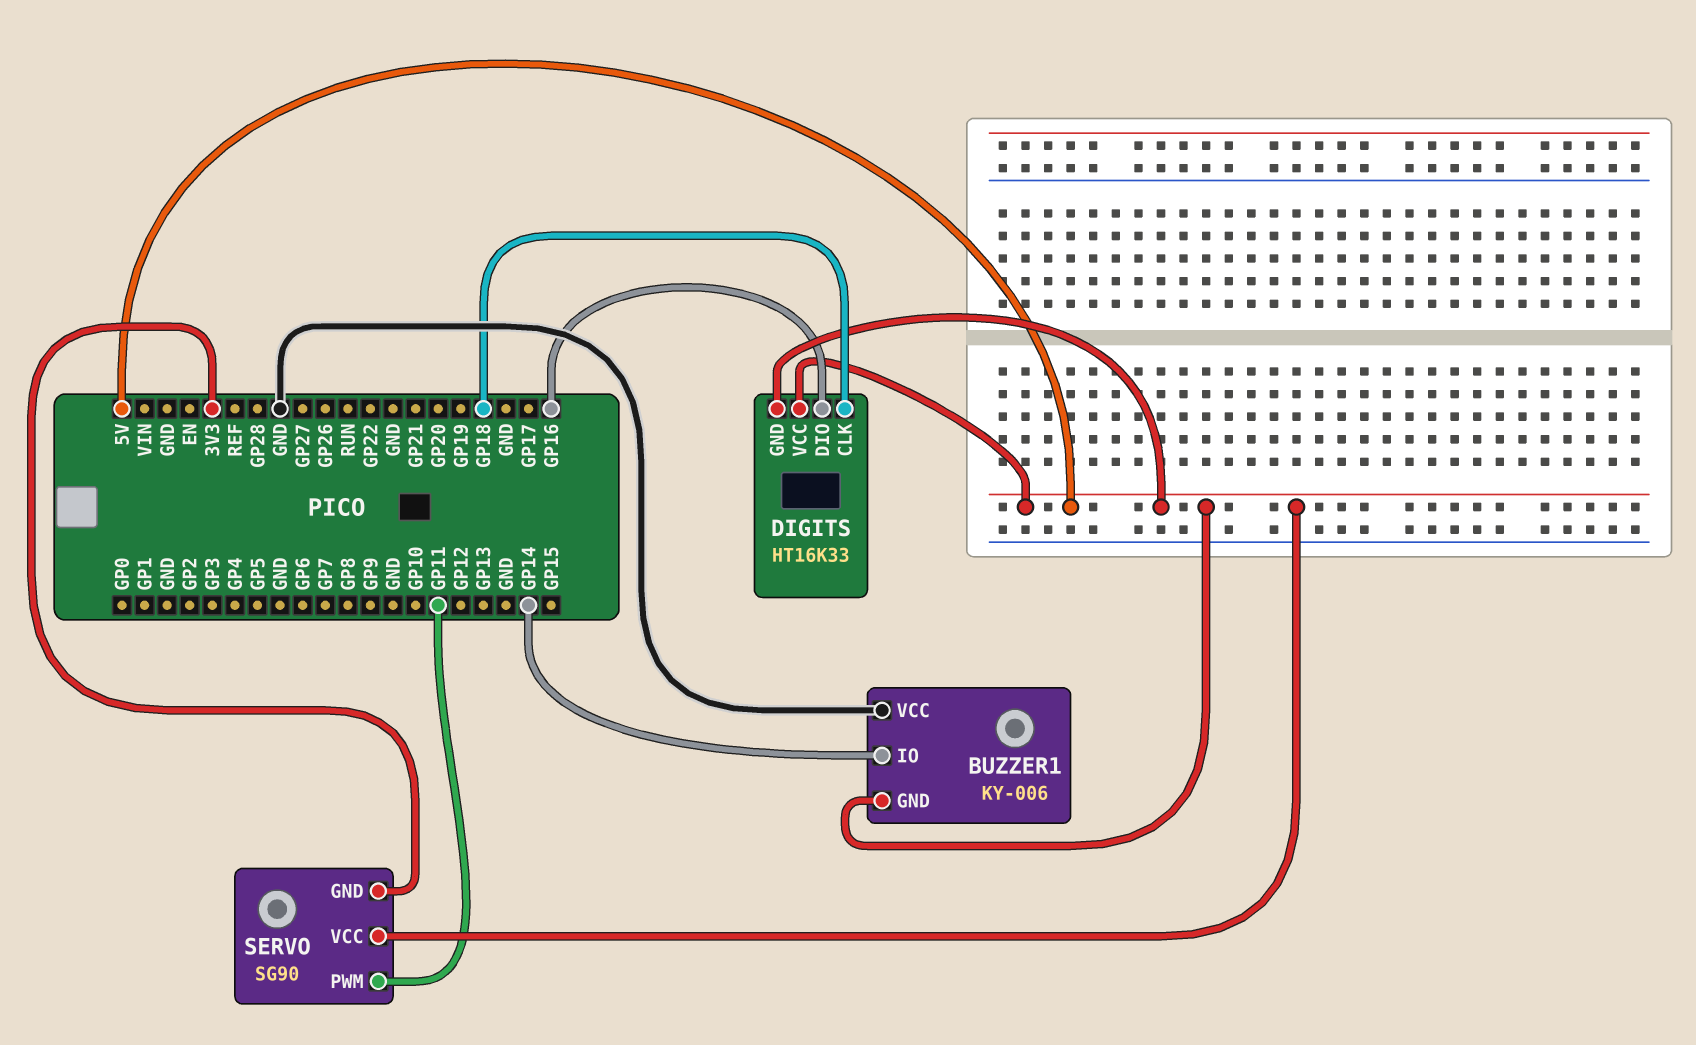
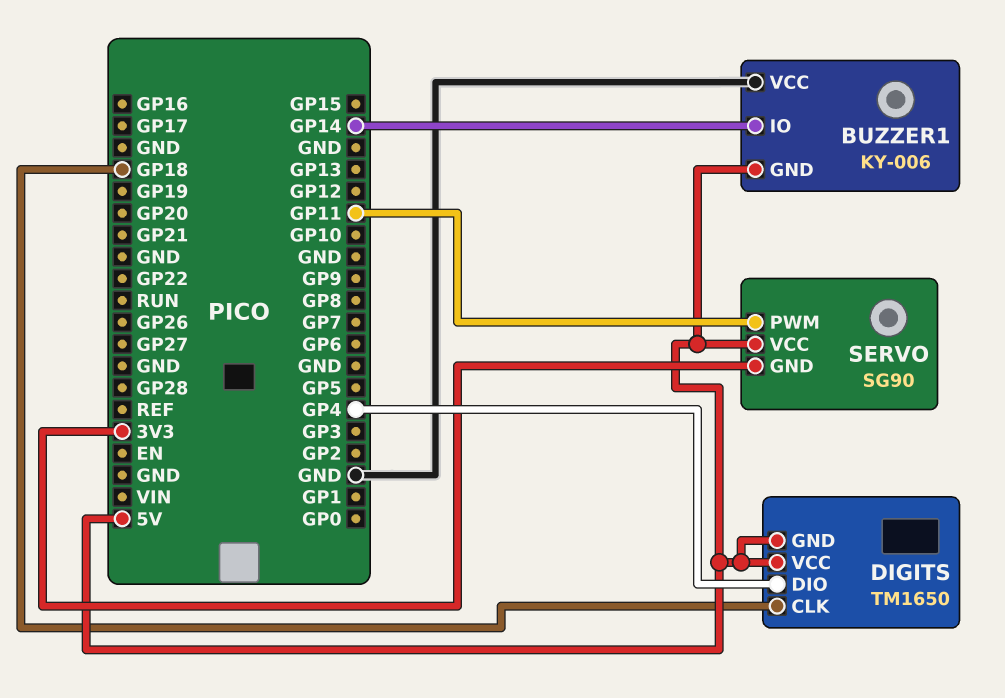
DIGITS: HT16K33 -> TM1650
DIGITS pin DIO: GP16 -> GP4

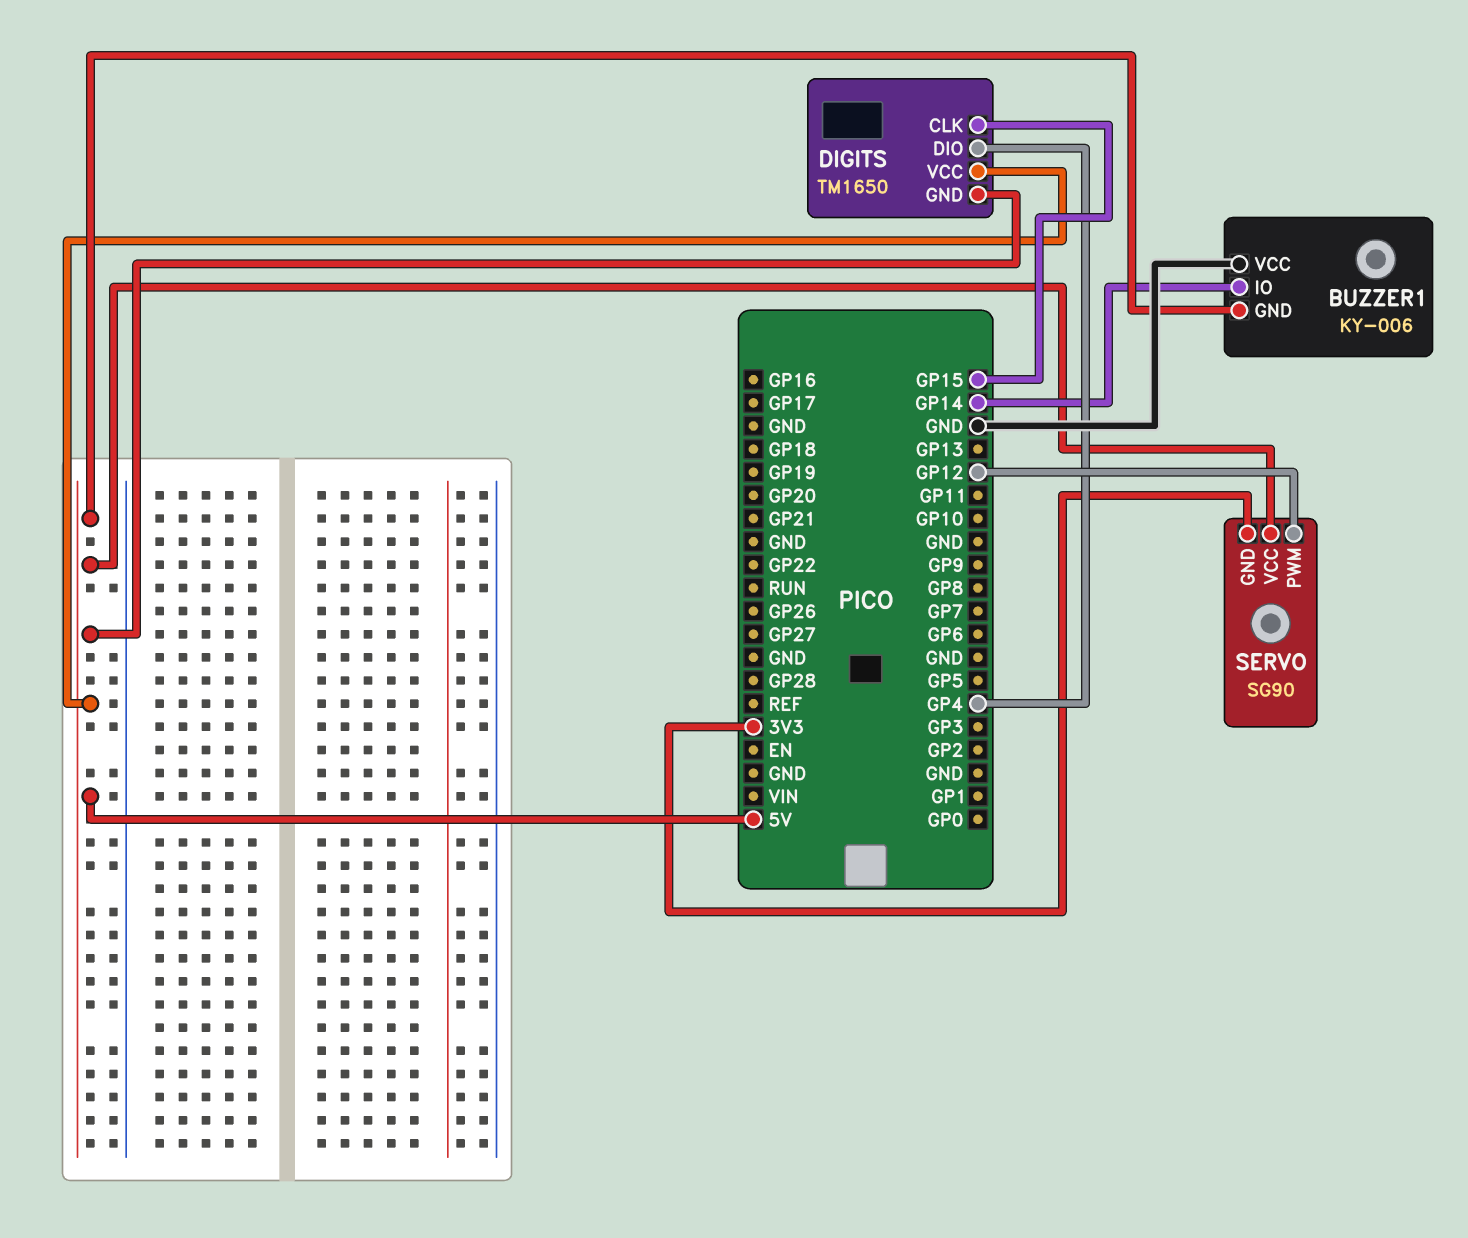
DIGITS pin CLK: GP18 -> GP15
SERVO pin PWM: GP11 -> GP12

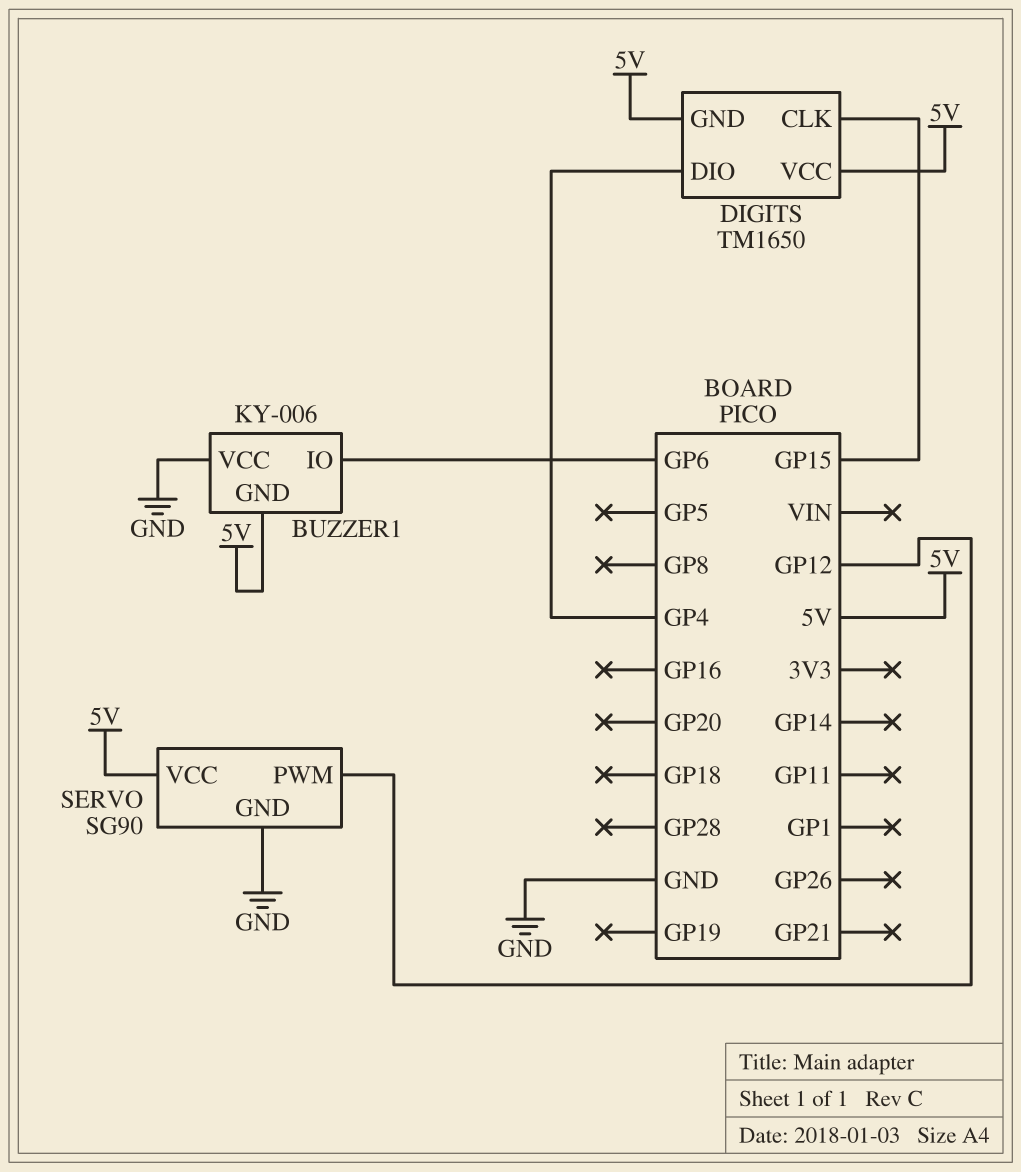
BUZZER1 pin IO: GP14 -> GP6
SERVO pin GND: 3V3 -> GND

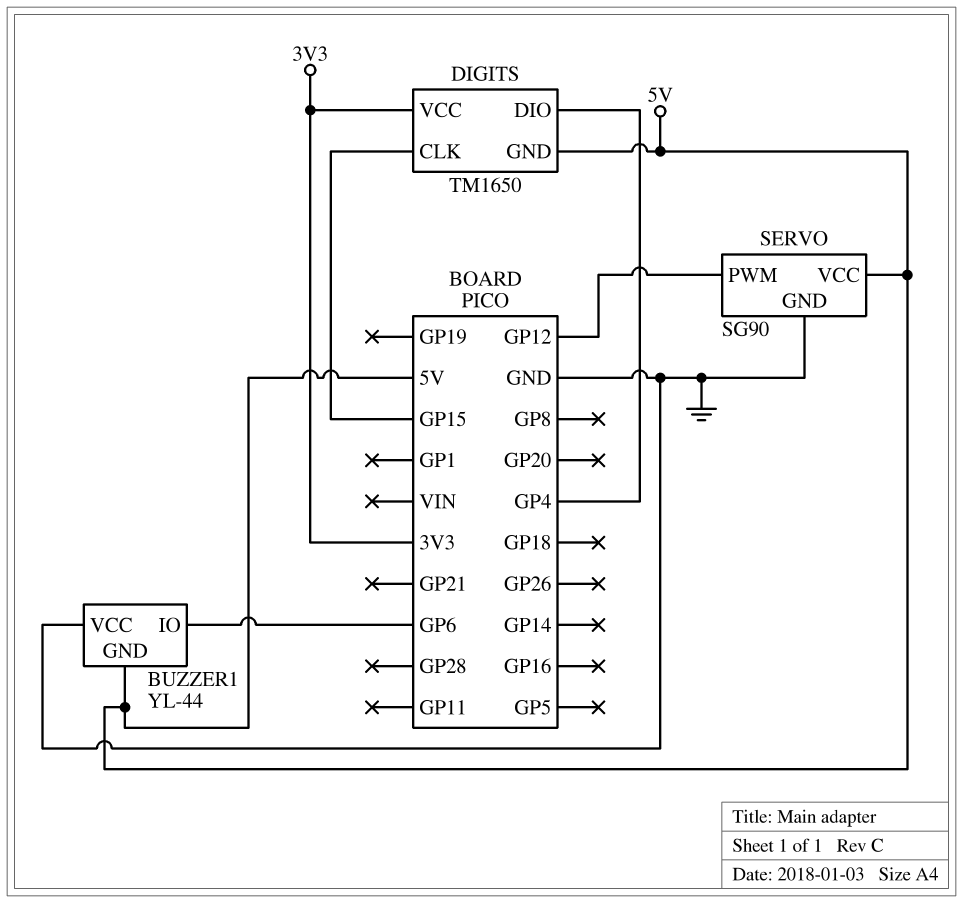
BUZZER1: KY-006 -> YL-44
DIGITS pin VCC: 5V -> 3V3

